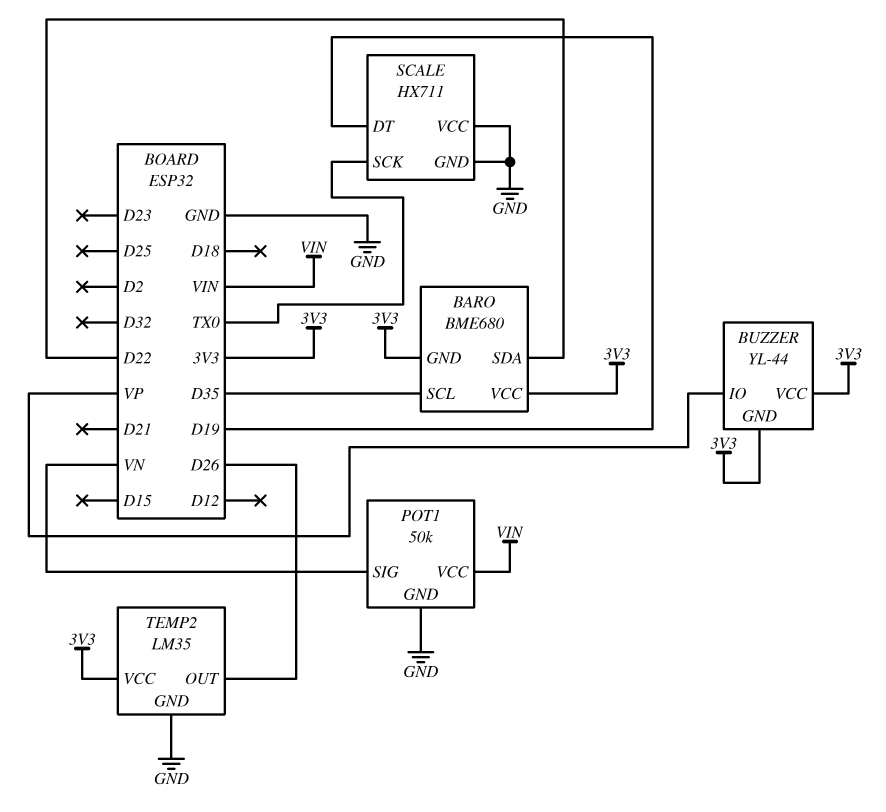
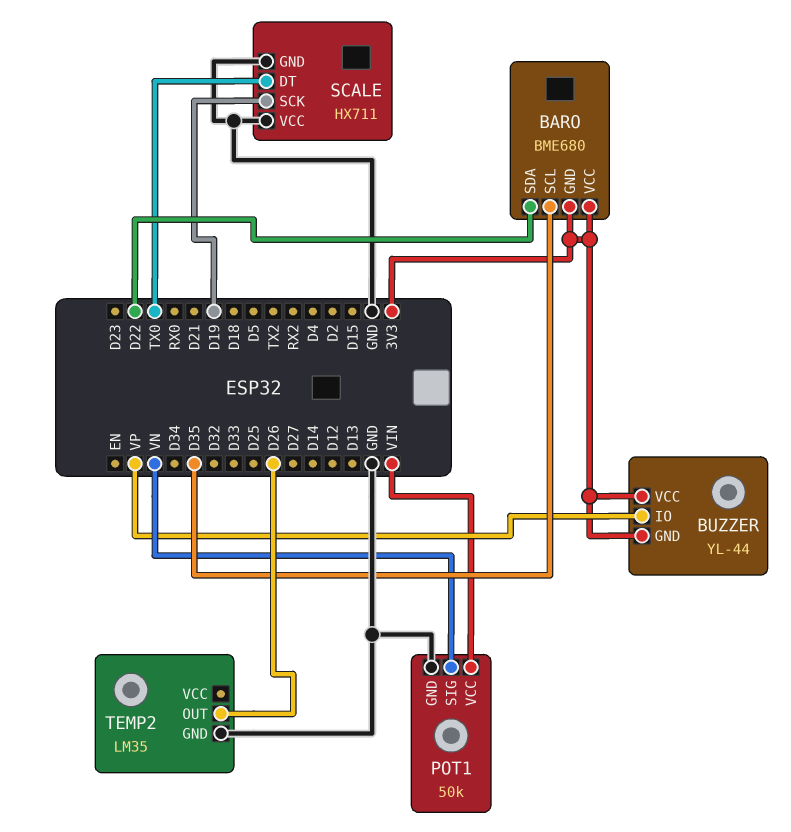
SCALE pin DT: D19 -> TX0
SCALE pin SCK: TX0 -> D19
TEMP2 pin VCC: 3V3 -> none

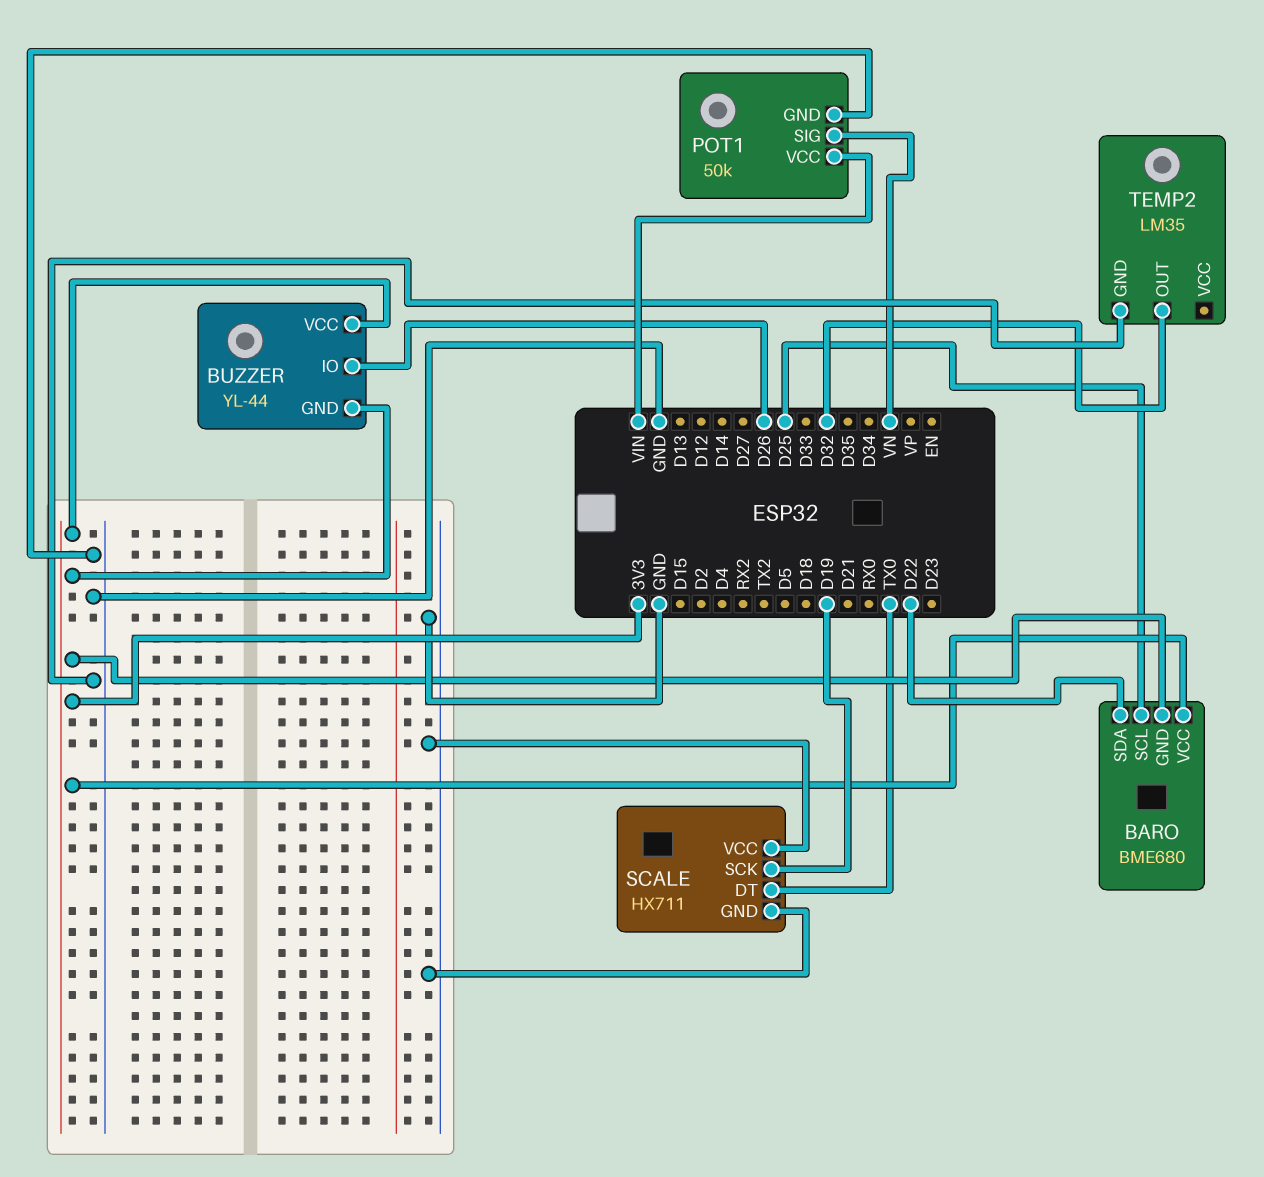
BARO pin SCL: D35 -> D25
BUZZER pin IO: VP -> D26
TEMP2 pin OUT: D26 -> D32

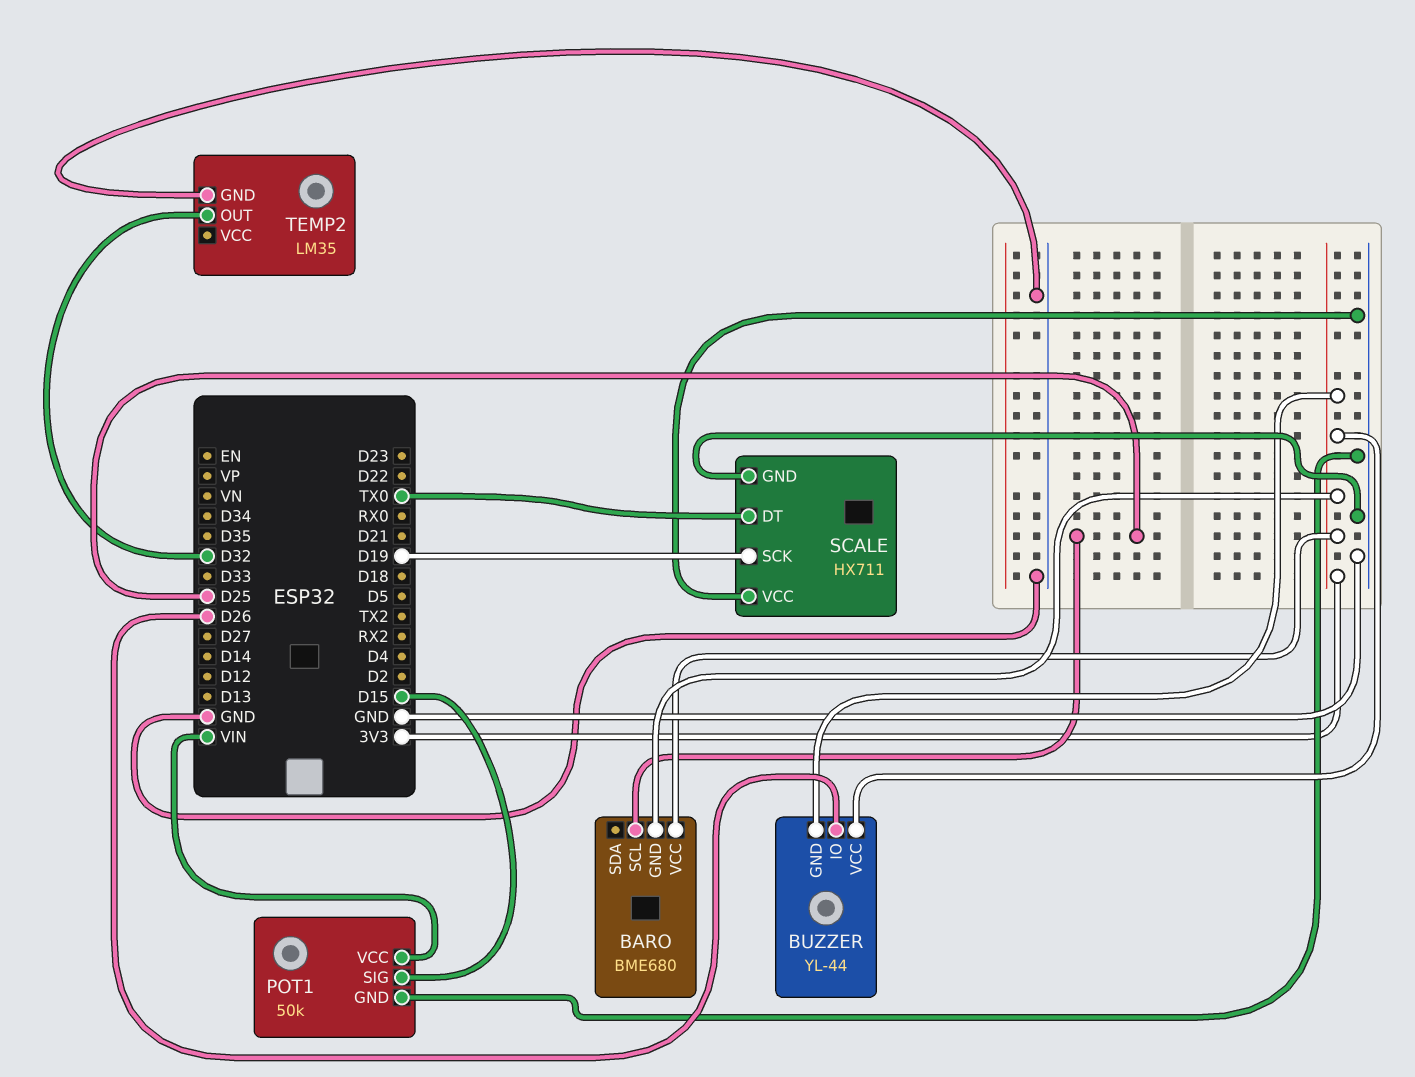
BARO pin SDA: D22 -> none
POT1 pin SIG: VN -> D15

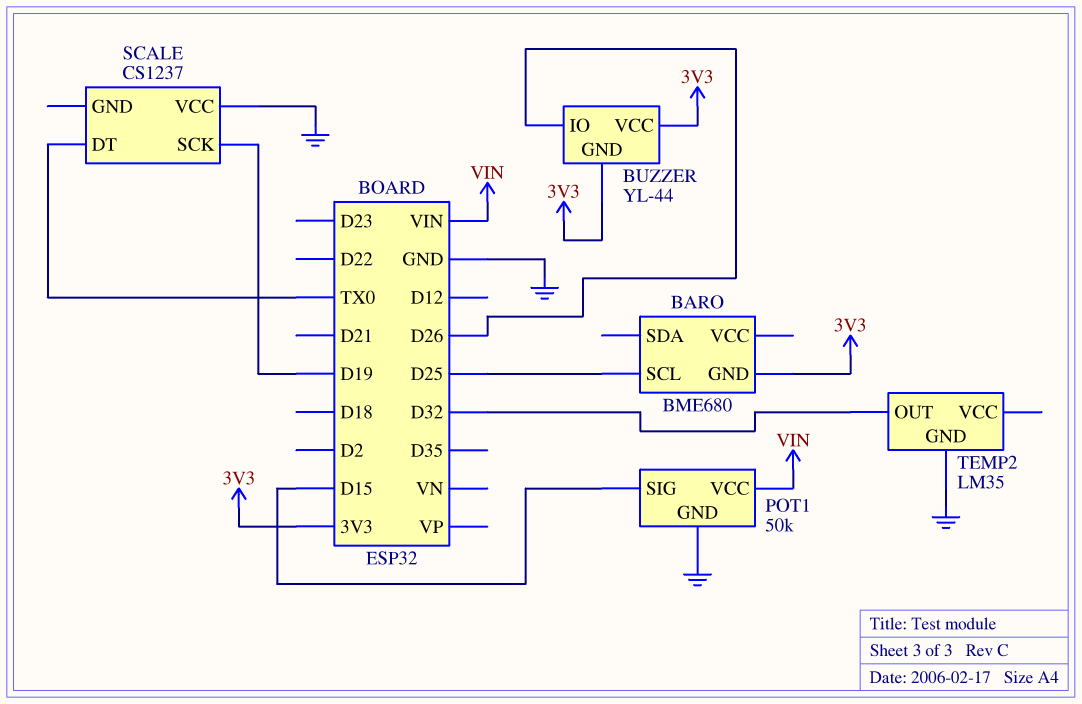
BARO pin VCC: 3V3 -> none
SCALE: HX711 -> CS1237
SCALE pin GND: GND -> none

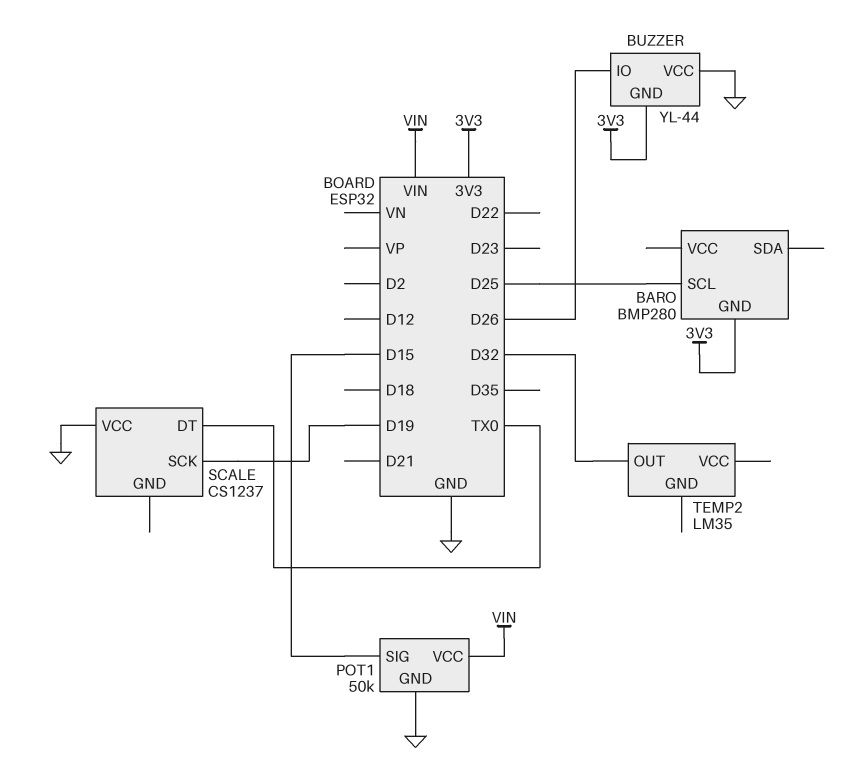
BARO: BME680 -> BMP280
BUZZER pin VCC: 3V3 -> GND
TEMP2 pin GND: GND -> none

